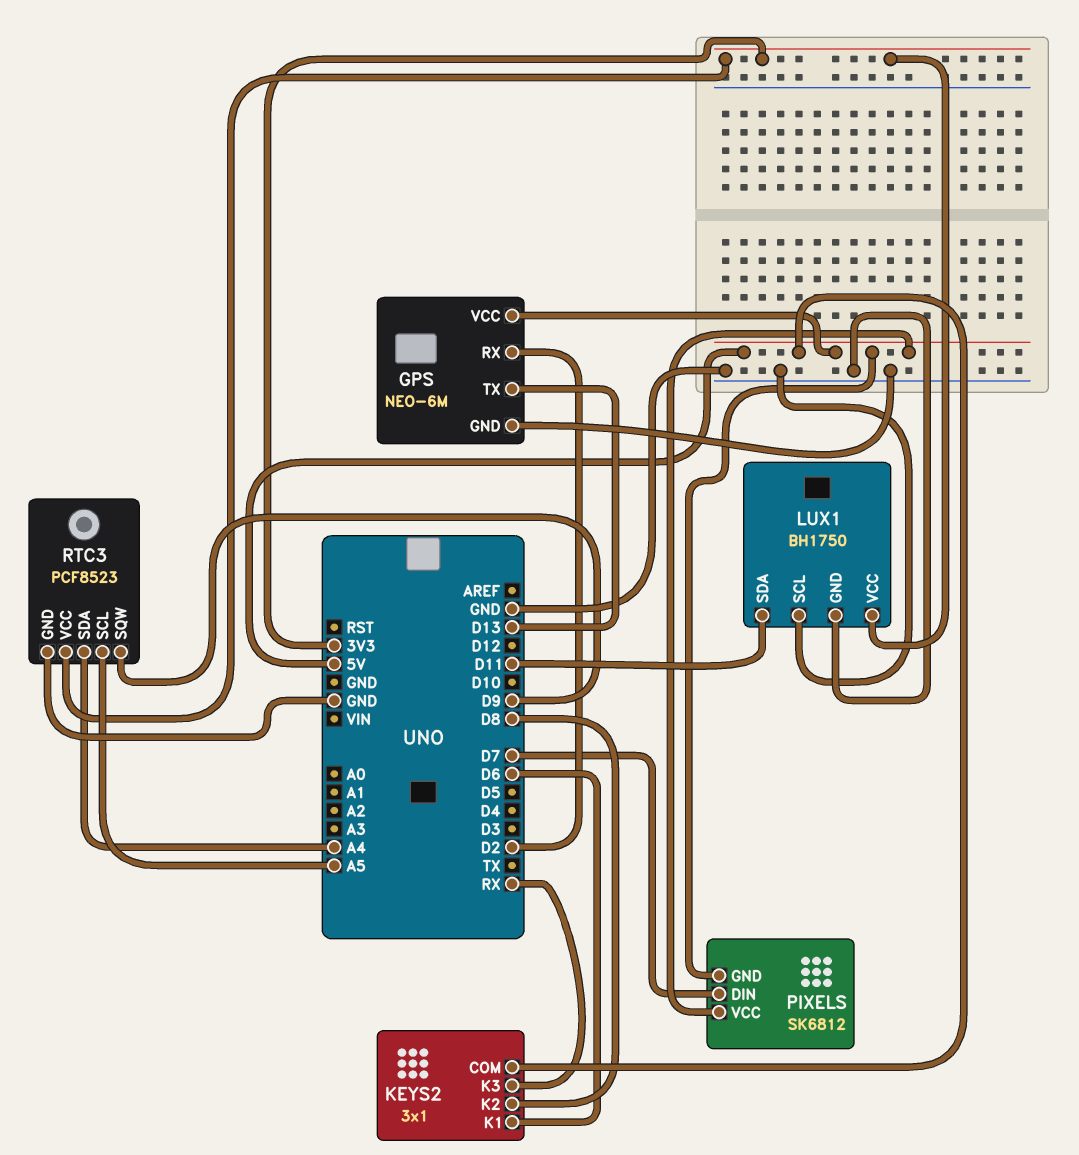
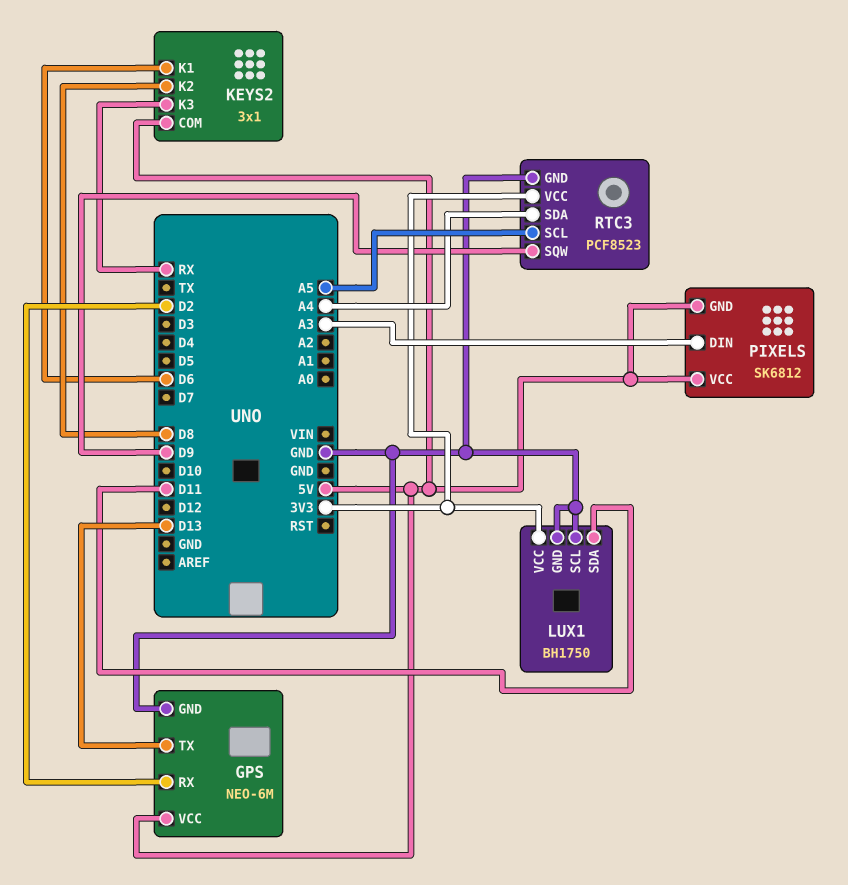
PIXELS pin DIN: D7 -> A3

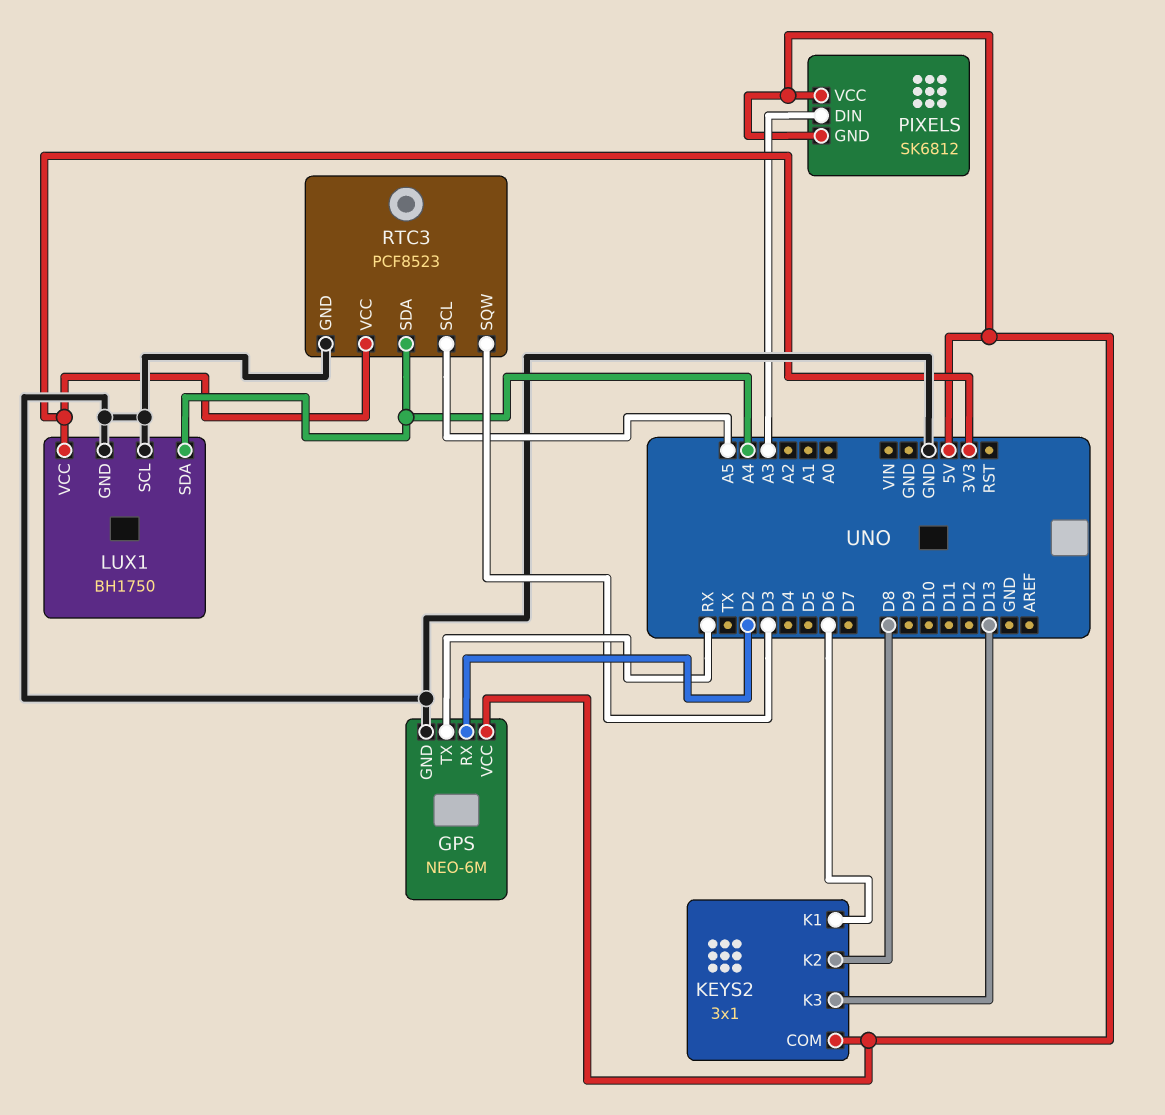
GPS pin TX: D13 -> RX
KEYS2 pin K3: RX -> D13
LUX1 pin SDA: D11 -> A4
RTC3 pin SQW: D9 -> D3

